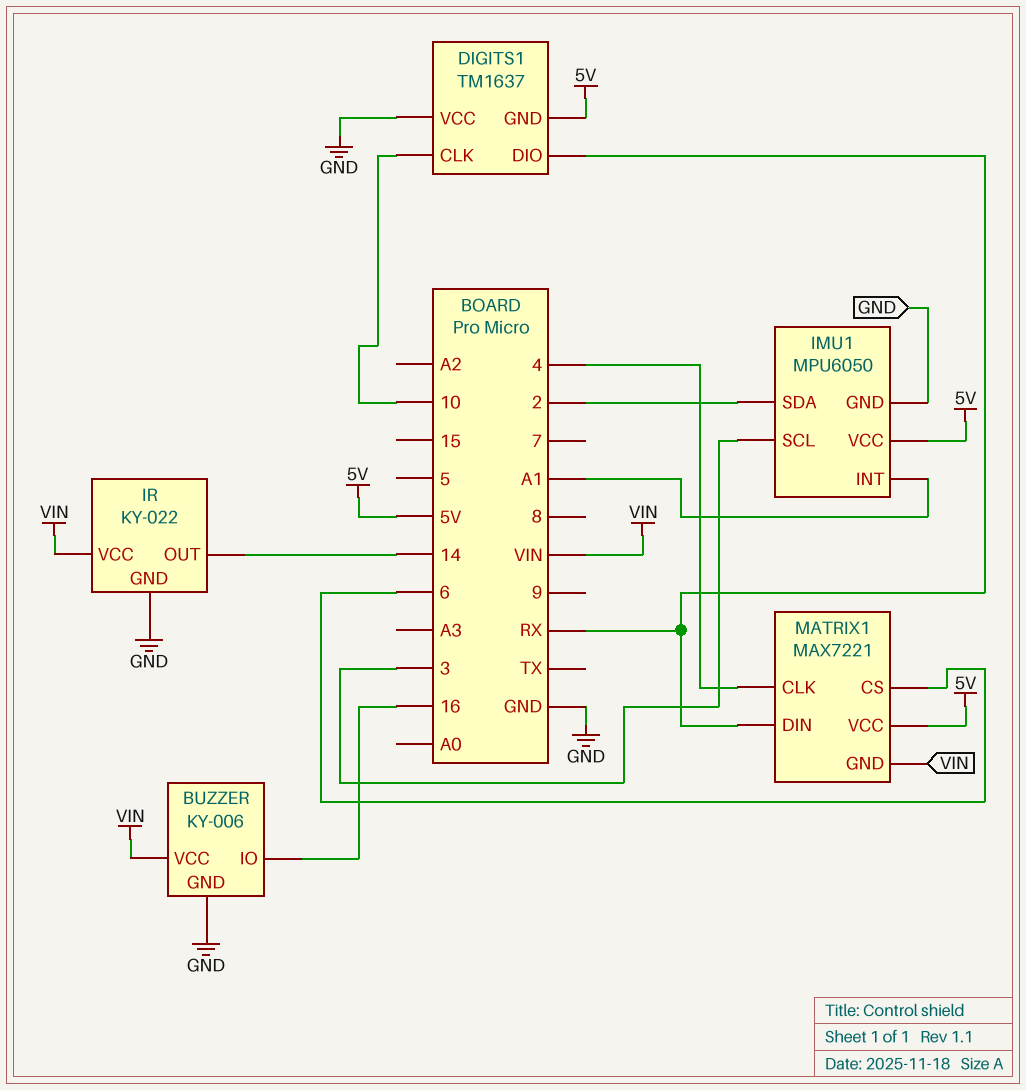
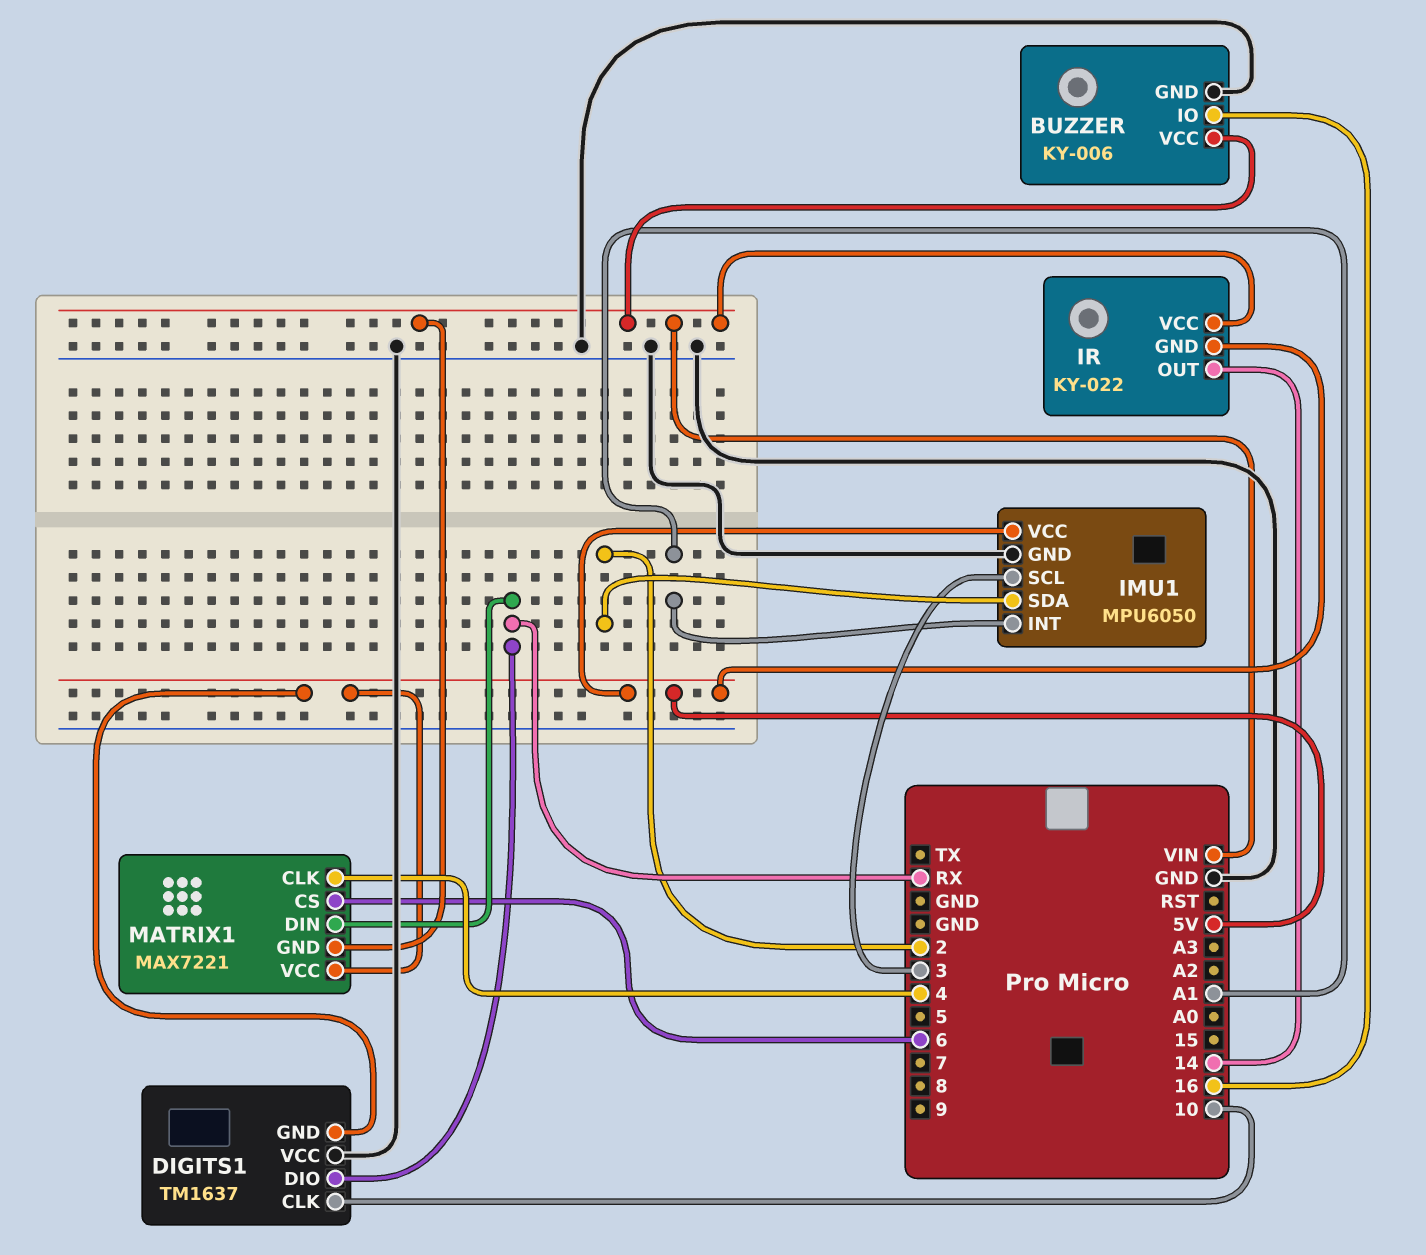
IR pin GND: GND -> 5V

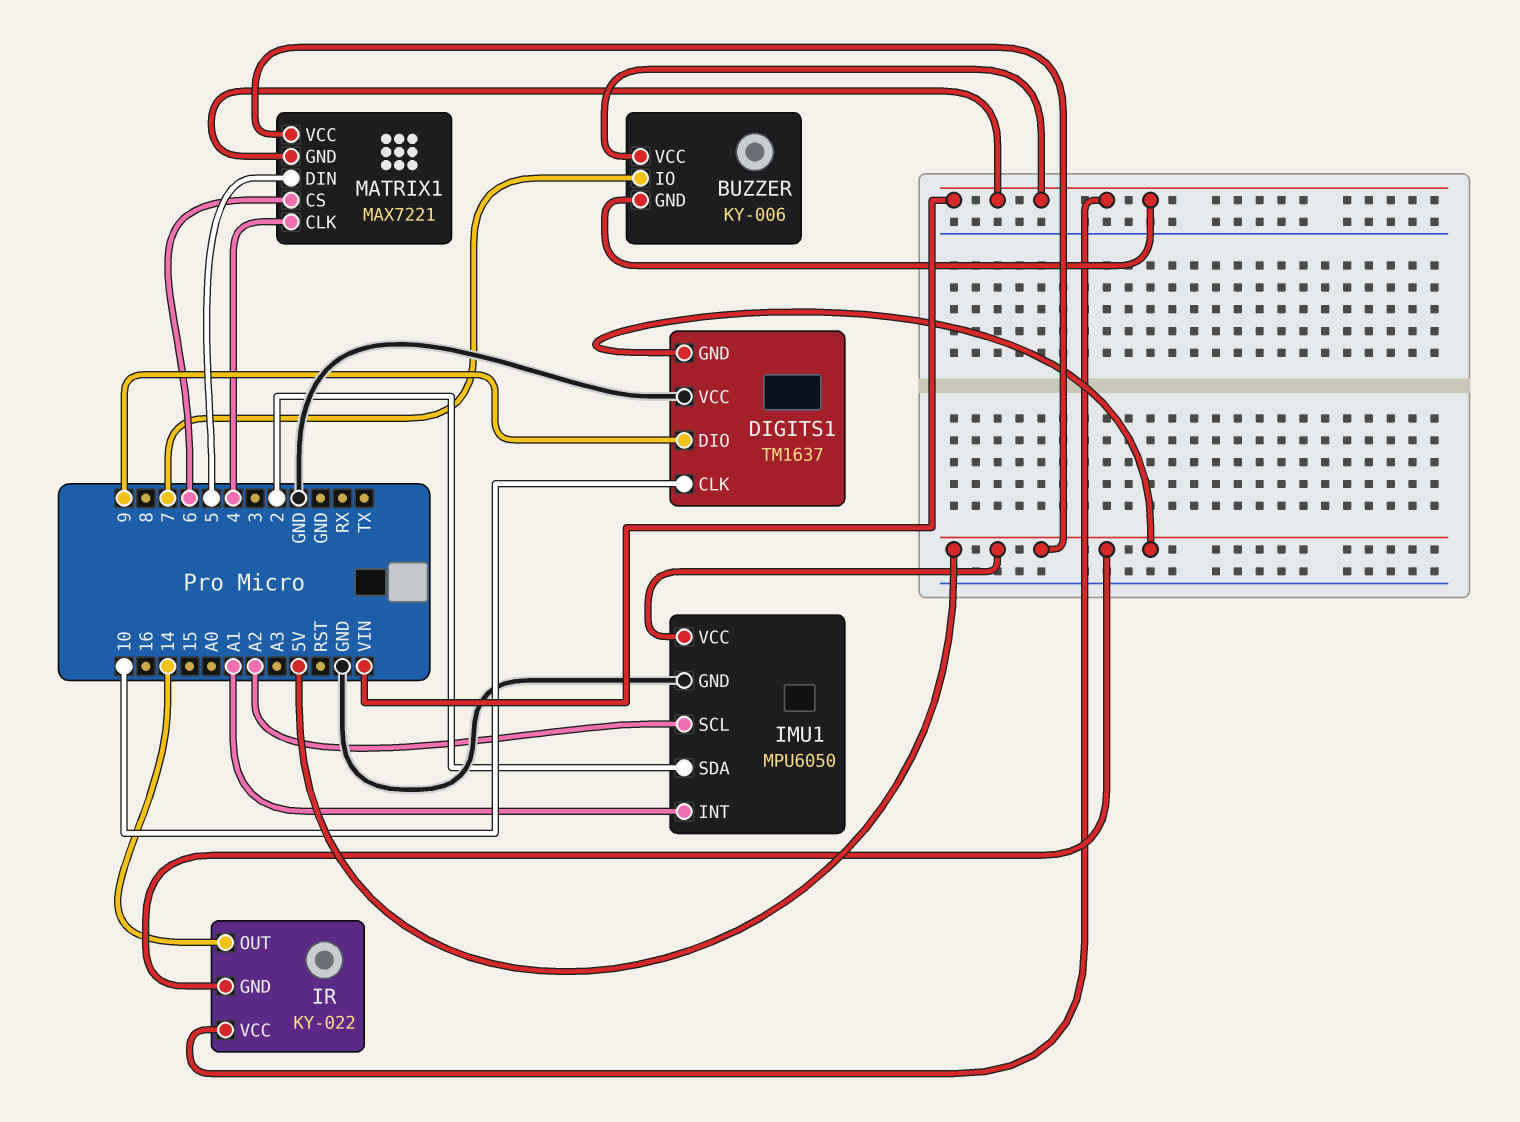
BUZZER pin GND: GND -> VIN
BUZZER pin IO: 16 -> 7
DIGITS1 pin DIO: RX -> 9
IMU1 pin SCL: 3 -> A2
MATRIX1 pin DIN: RX -> 5

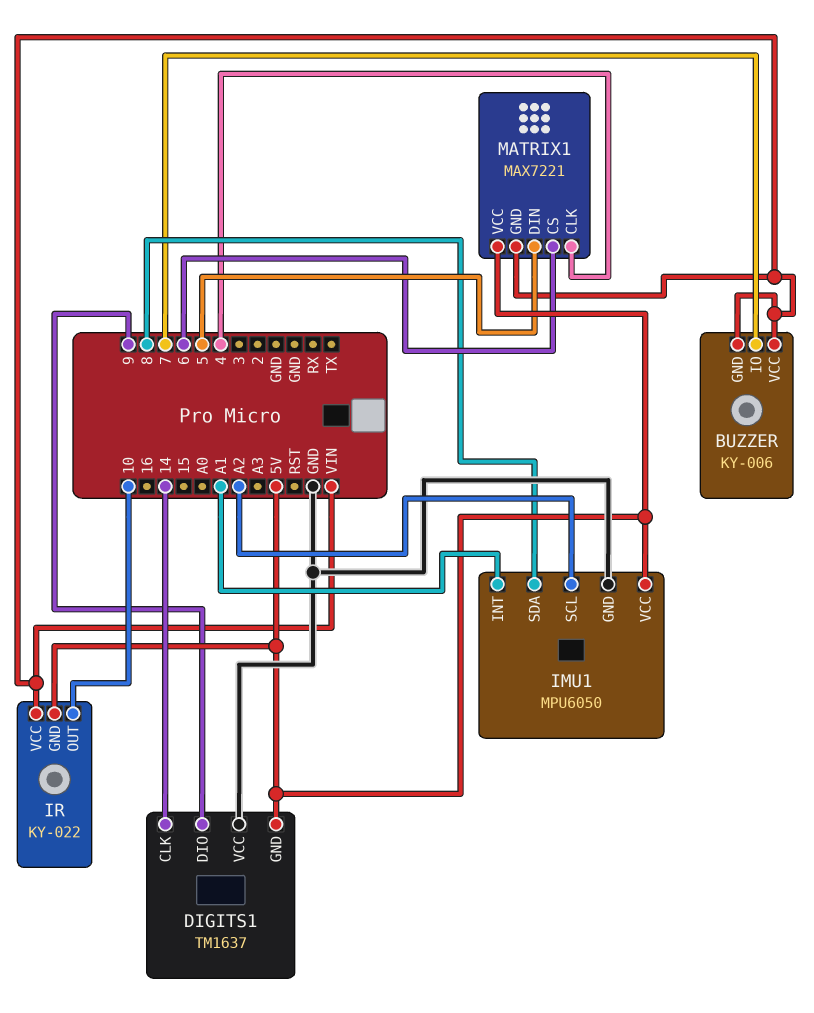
DIGITS1 pin CLK: 10 -> 14
IMU1 pin SDA: 2 -> 8
IR pin OUT: 14 -> 10

